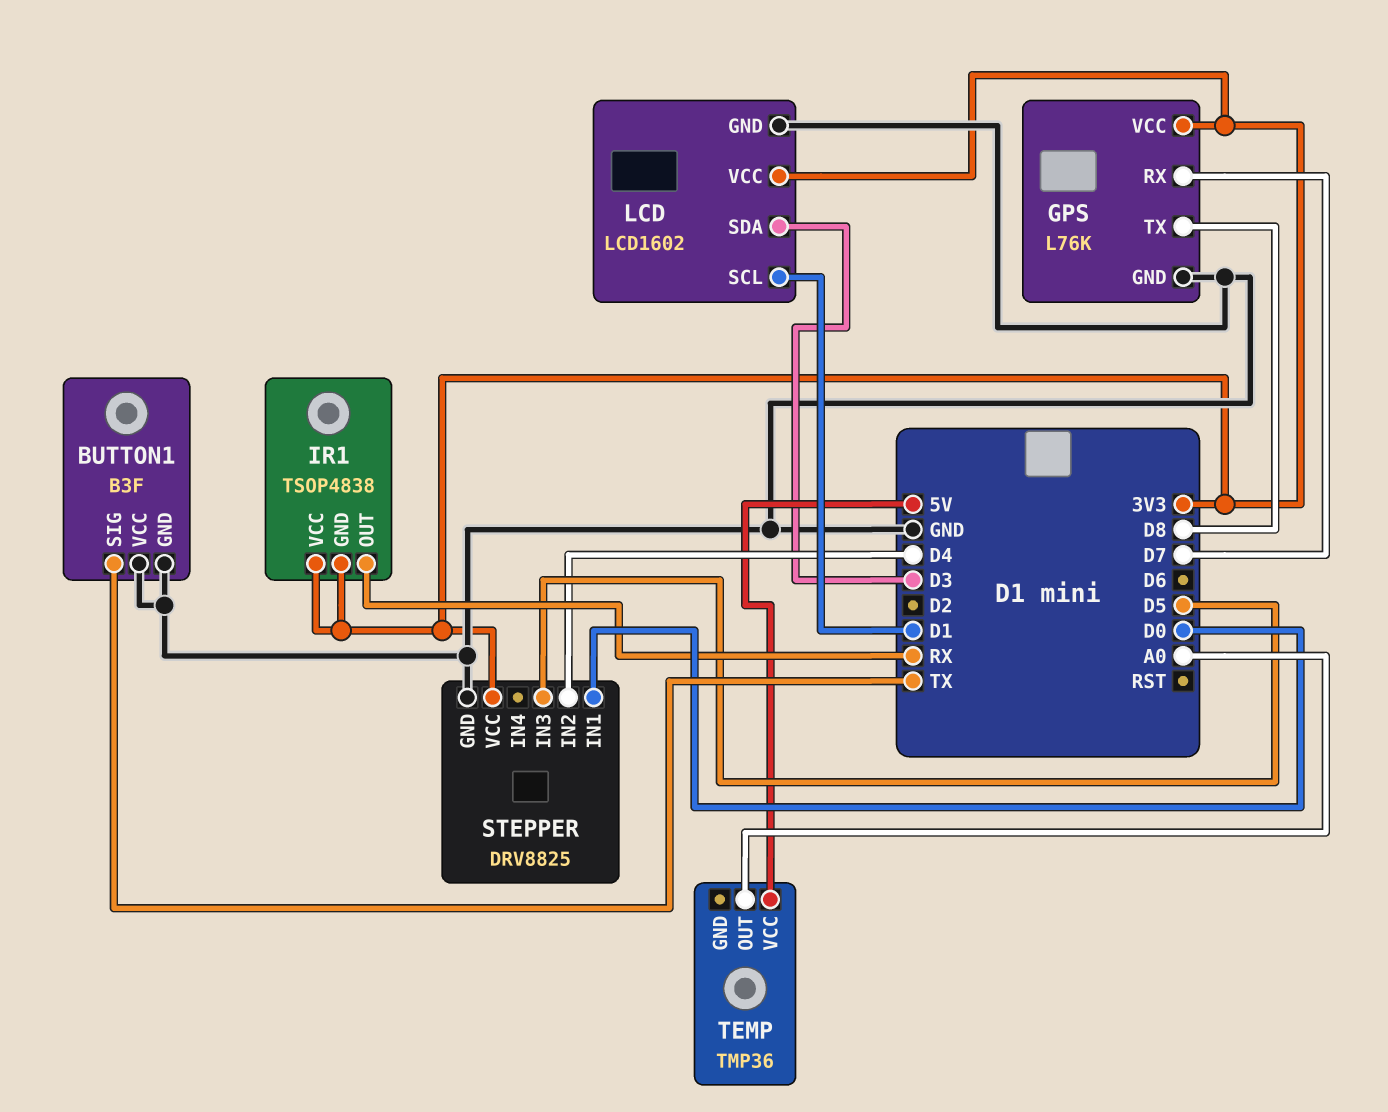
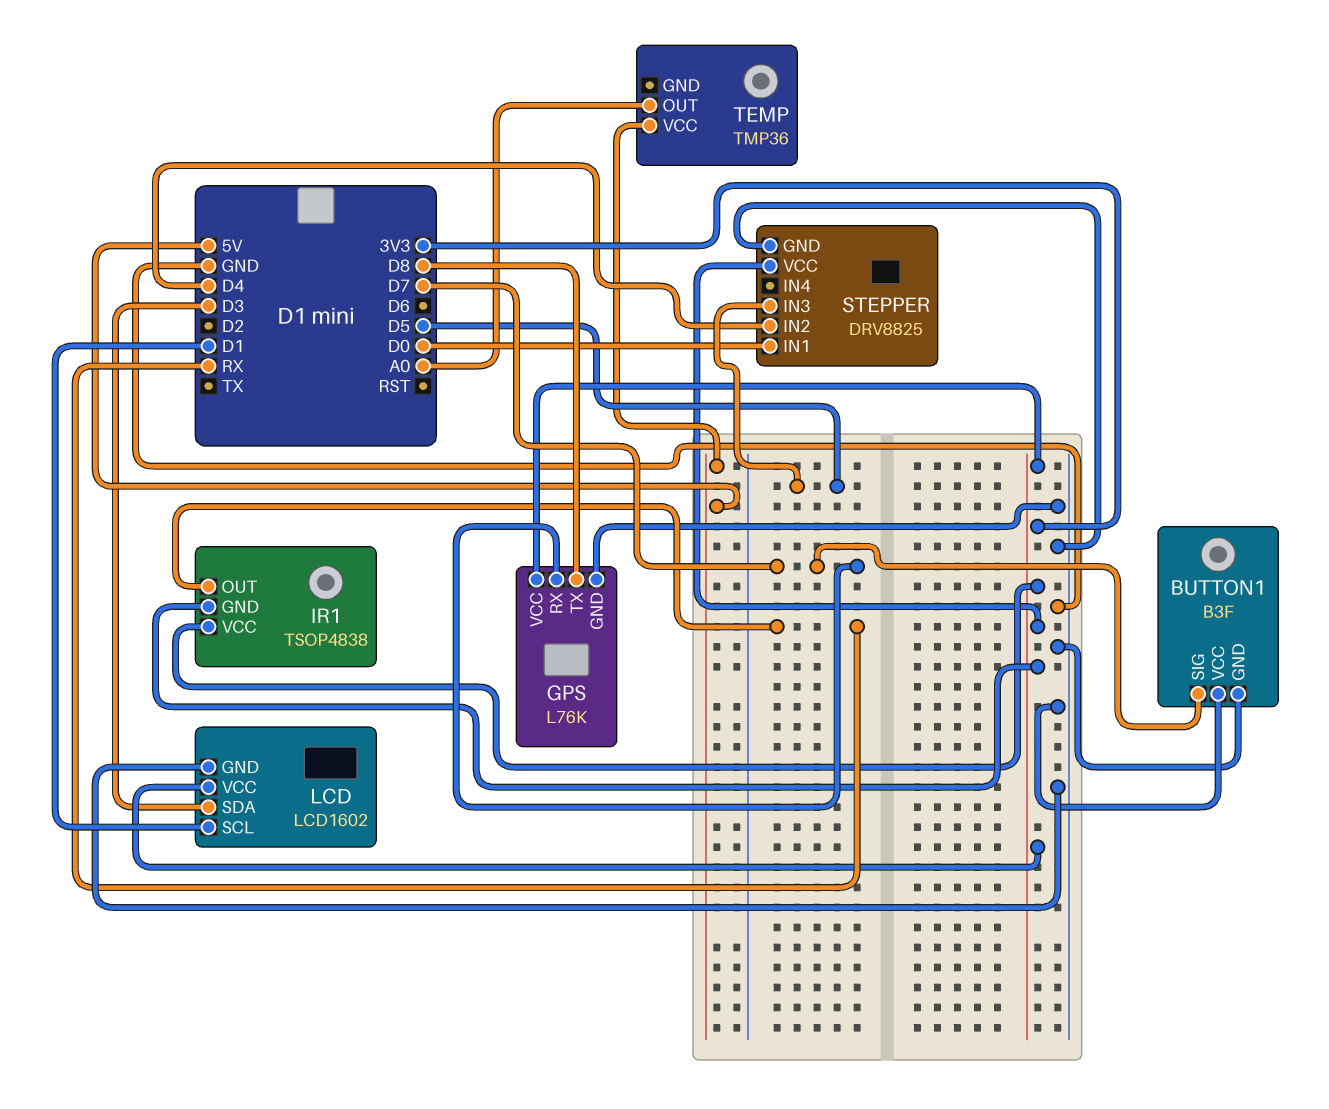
BUTTON1 pin SIG: TX -> D7

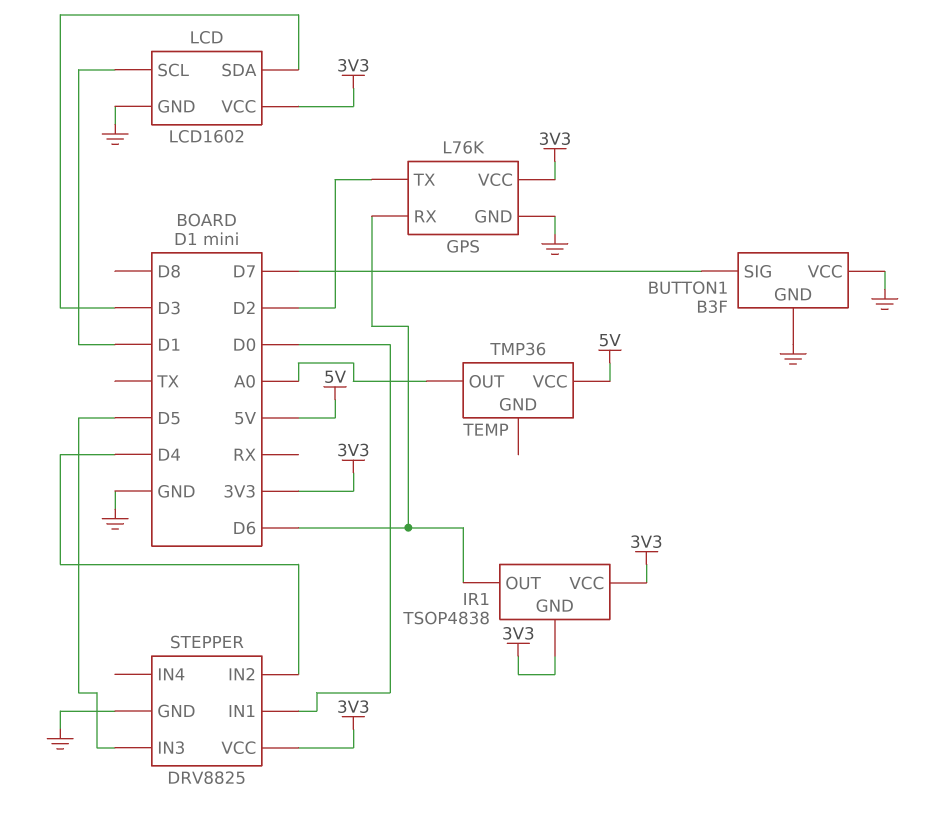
GPS pin RX: D7 -> D6
GPS pin TX: D8 -> D2
IR1 pin OUT: RX -> D6

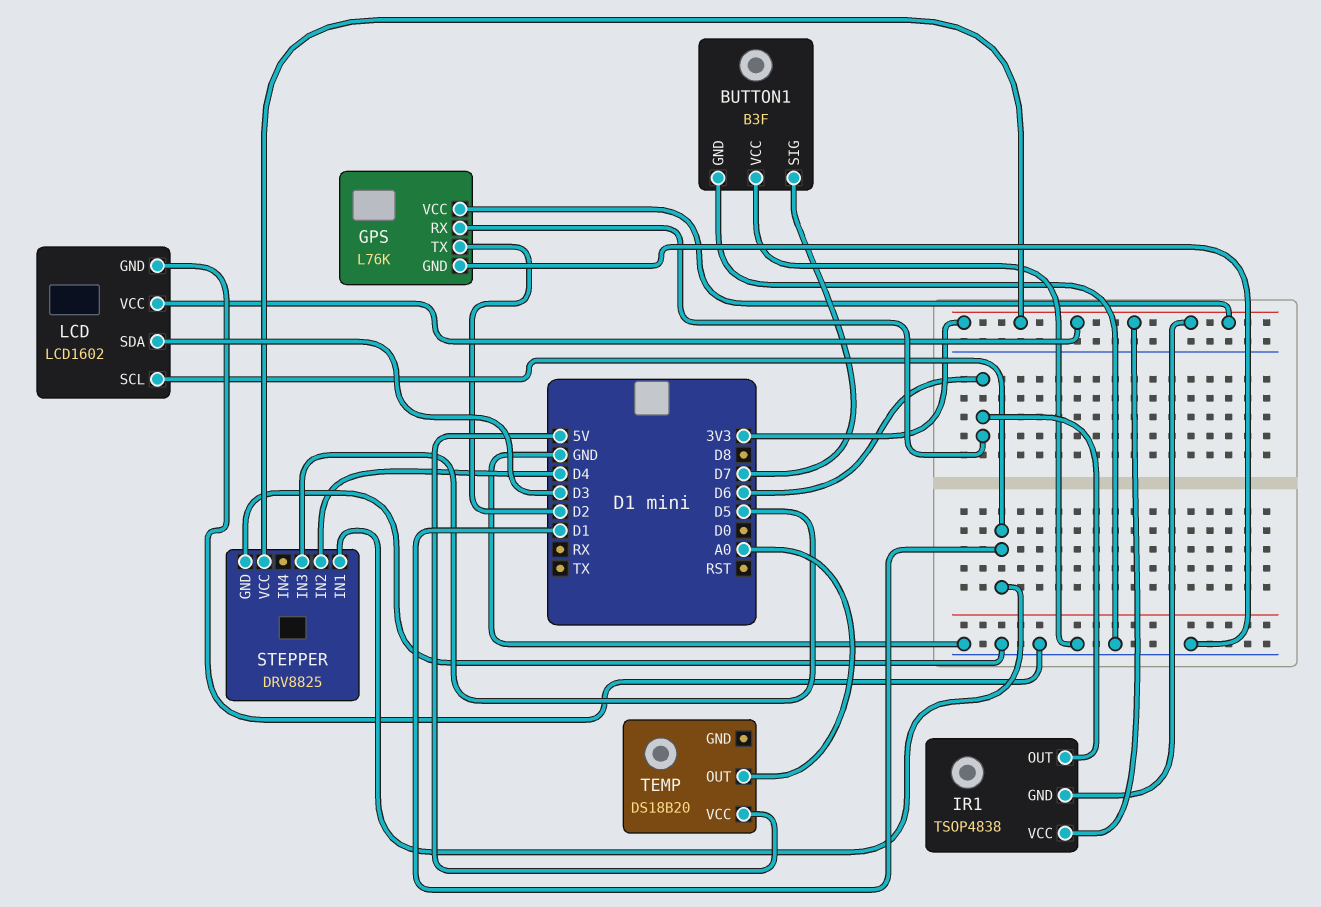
STEPPER pin IN1: D0 -> D1
TEMP: TMP36 -> DS18B20

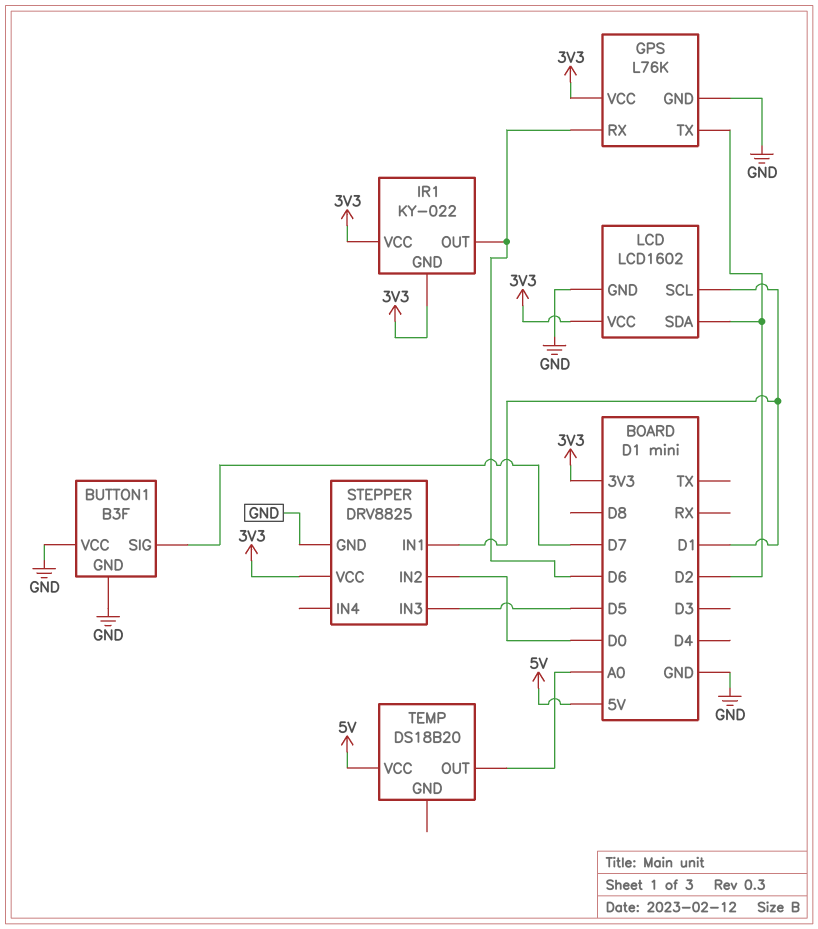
IR1: TSOP4838 -> KY-022
LCD pin SDA: D3 -> D2
STEPPER pin IN2: D4 -> D0

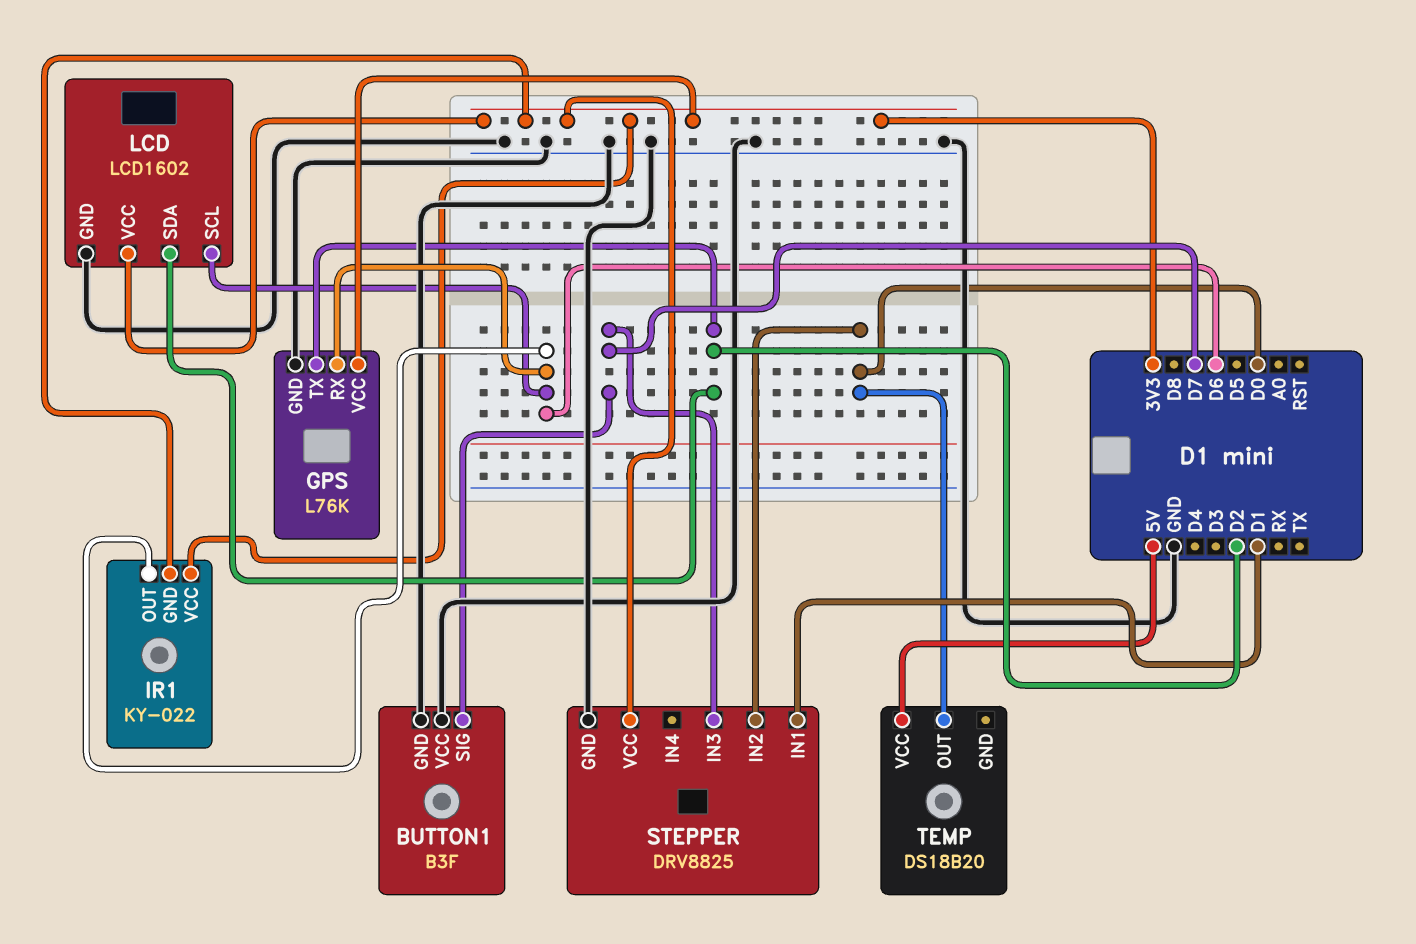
LCD pin SCL: D1 -> D6
STEPPER pin IN3: D5 -> D7
TEMP pin OUT: A0 -> D0

